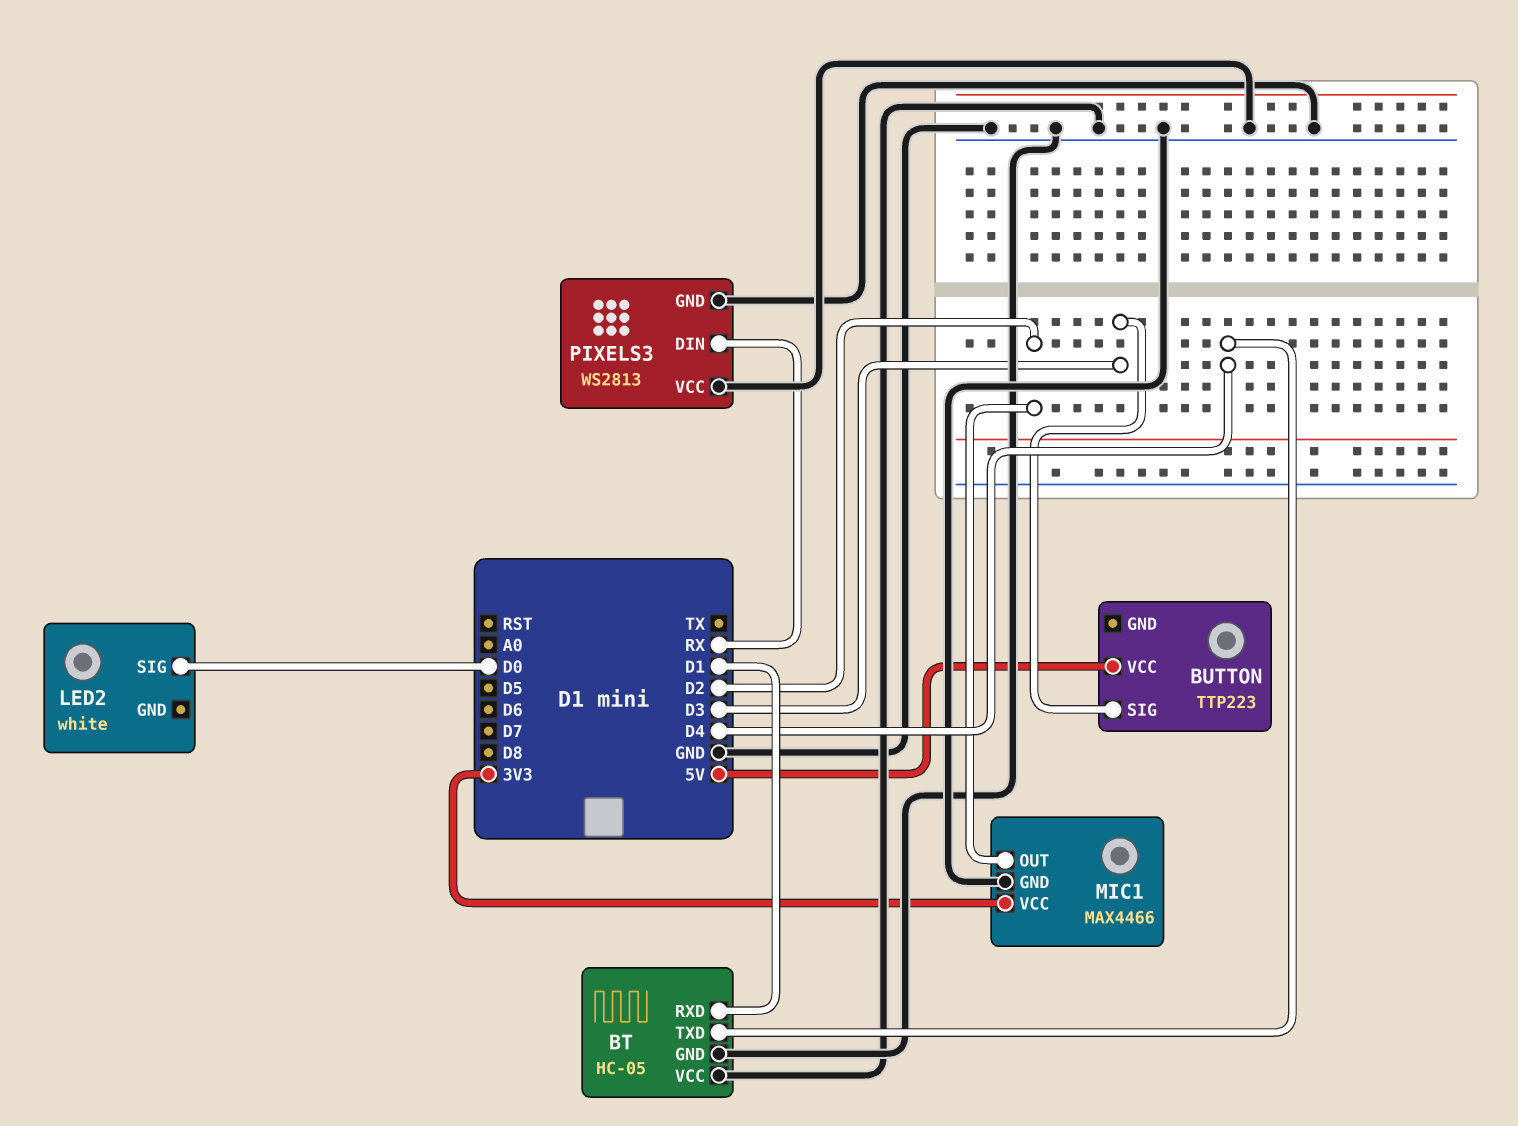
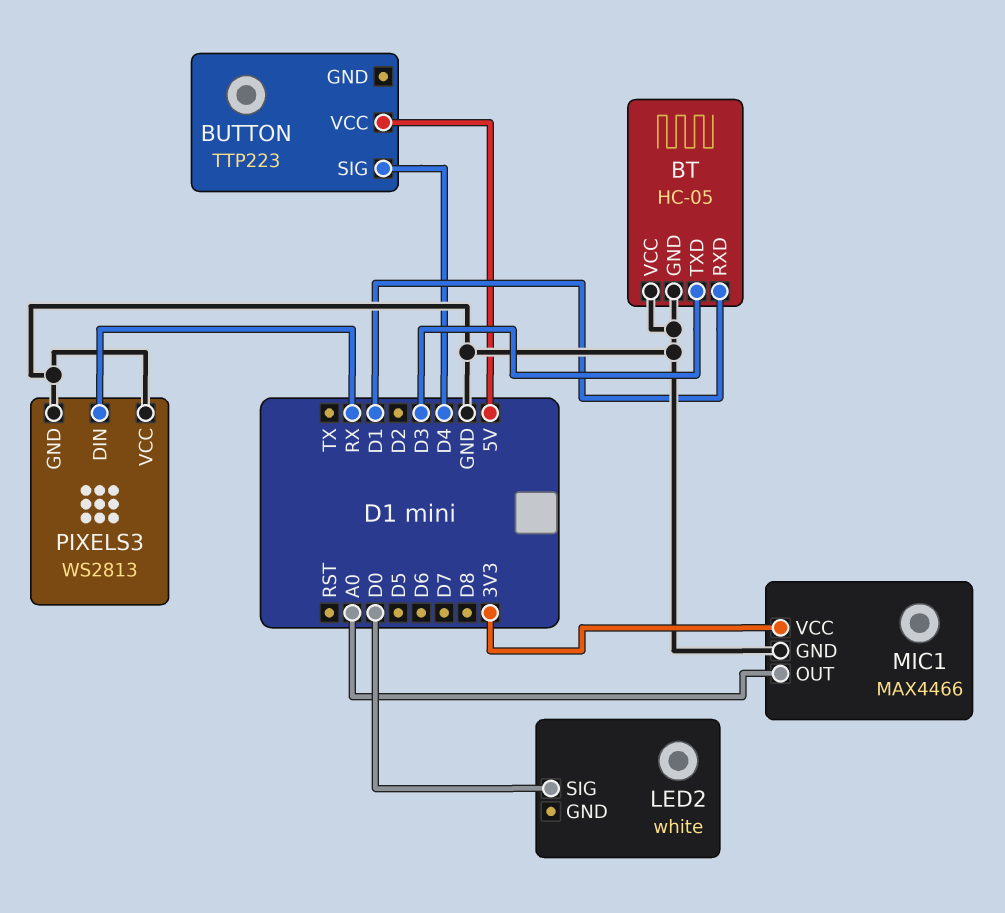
BT pin TXD: D4 -> D3
BUTTON pin SIG: D3 -> D4
MIC1 pin OUT: D2 -> A0

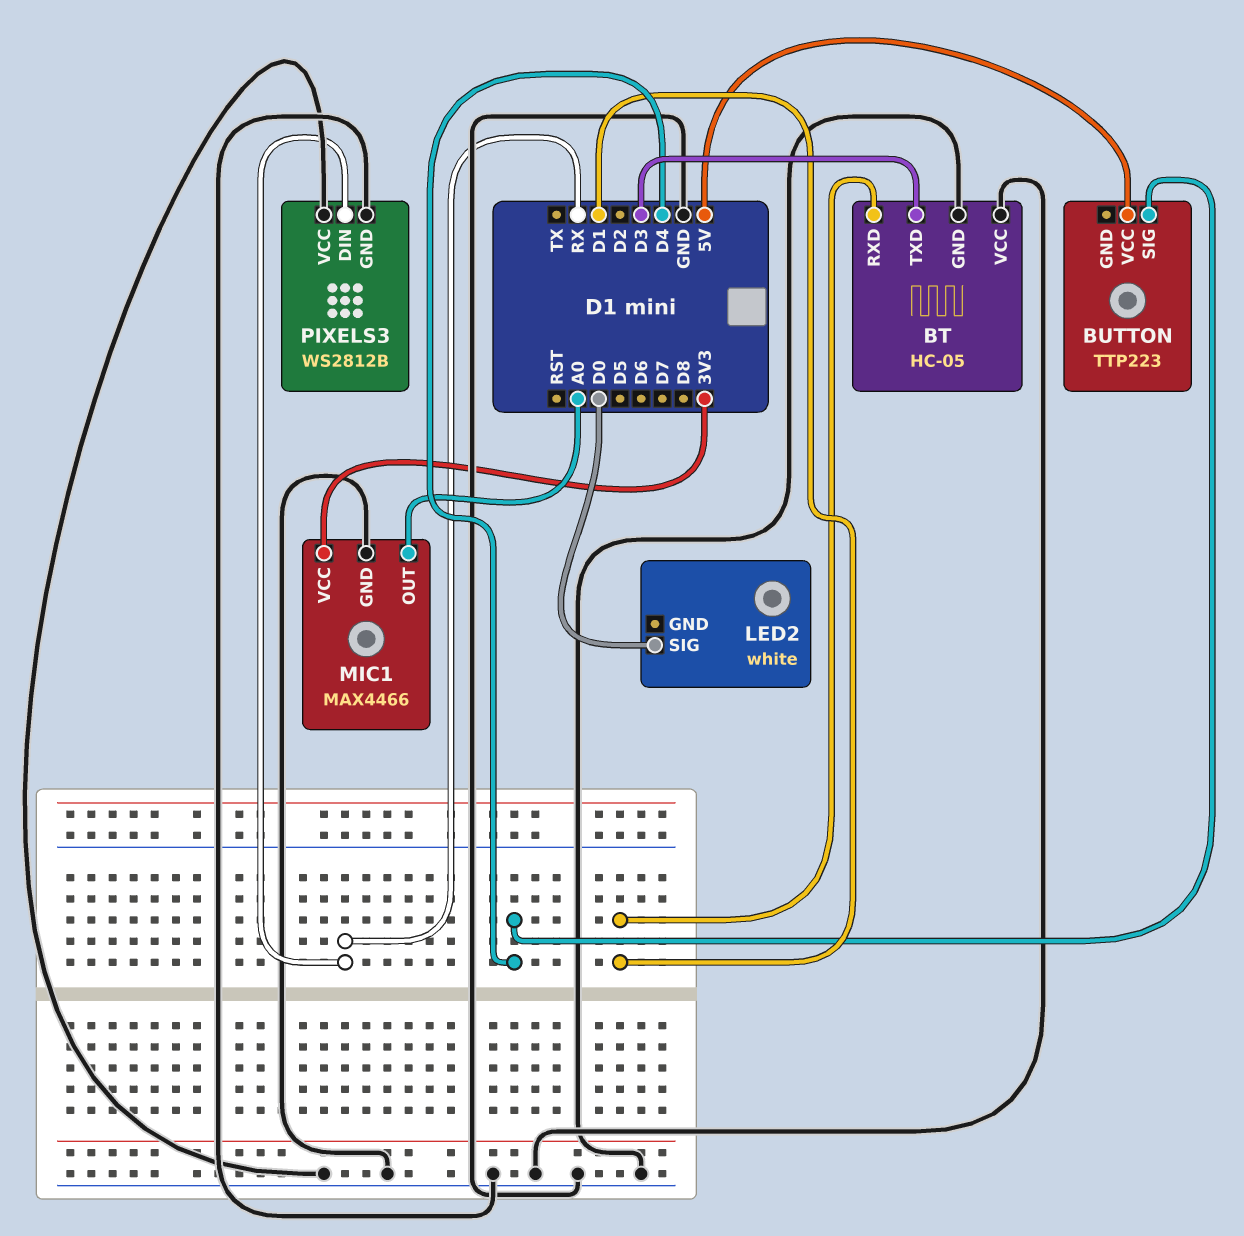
PIXELS3: WS2813 -> WS2812B

